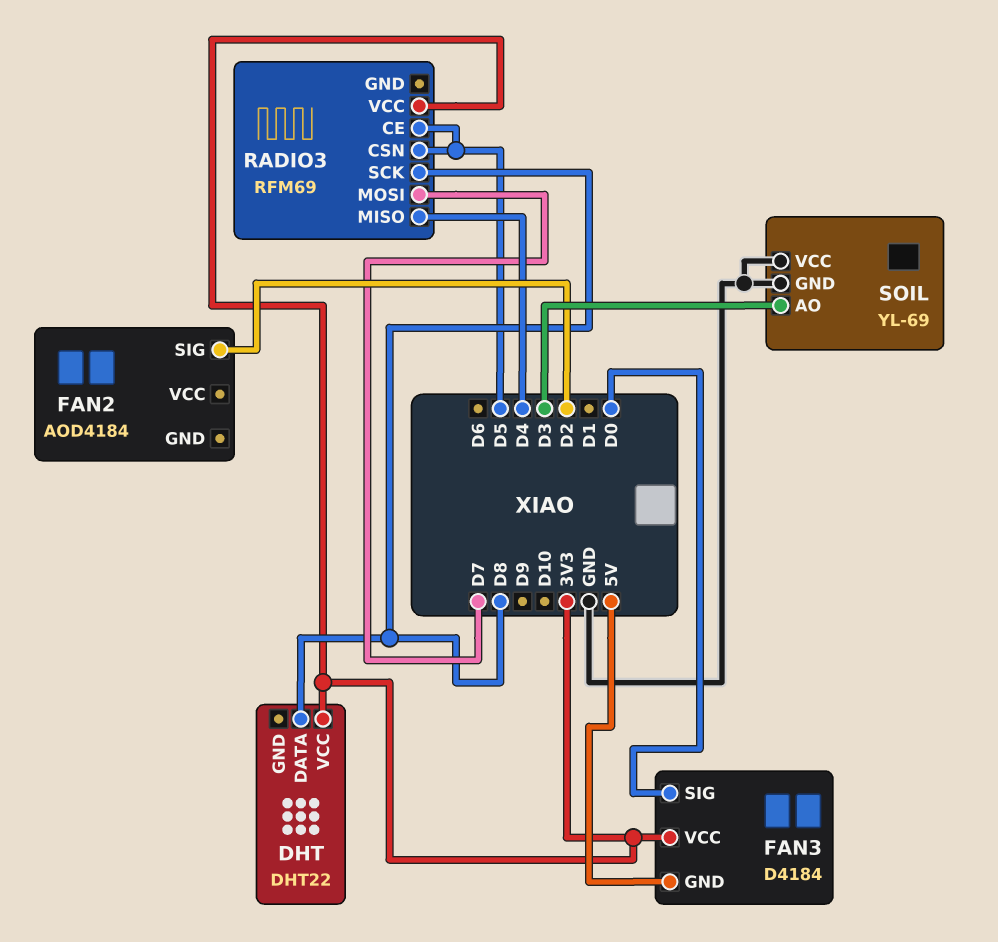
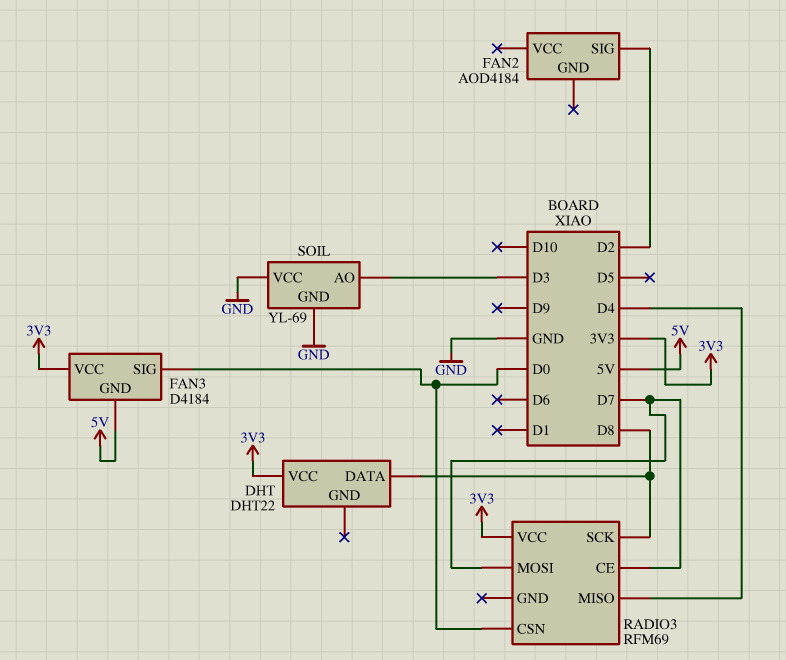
RADIO3 pin CE: D5 -> D7
RADIO3 pin CSN: D5 -> D0

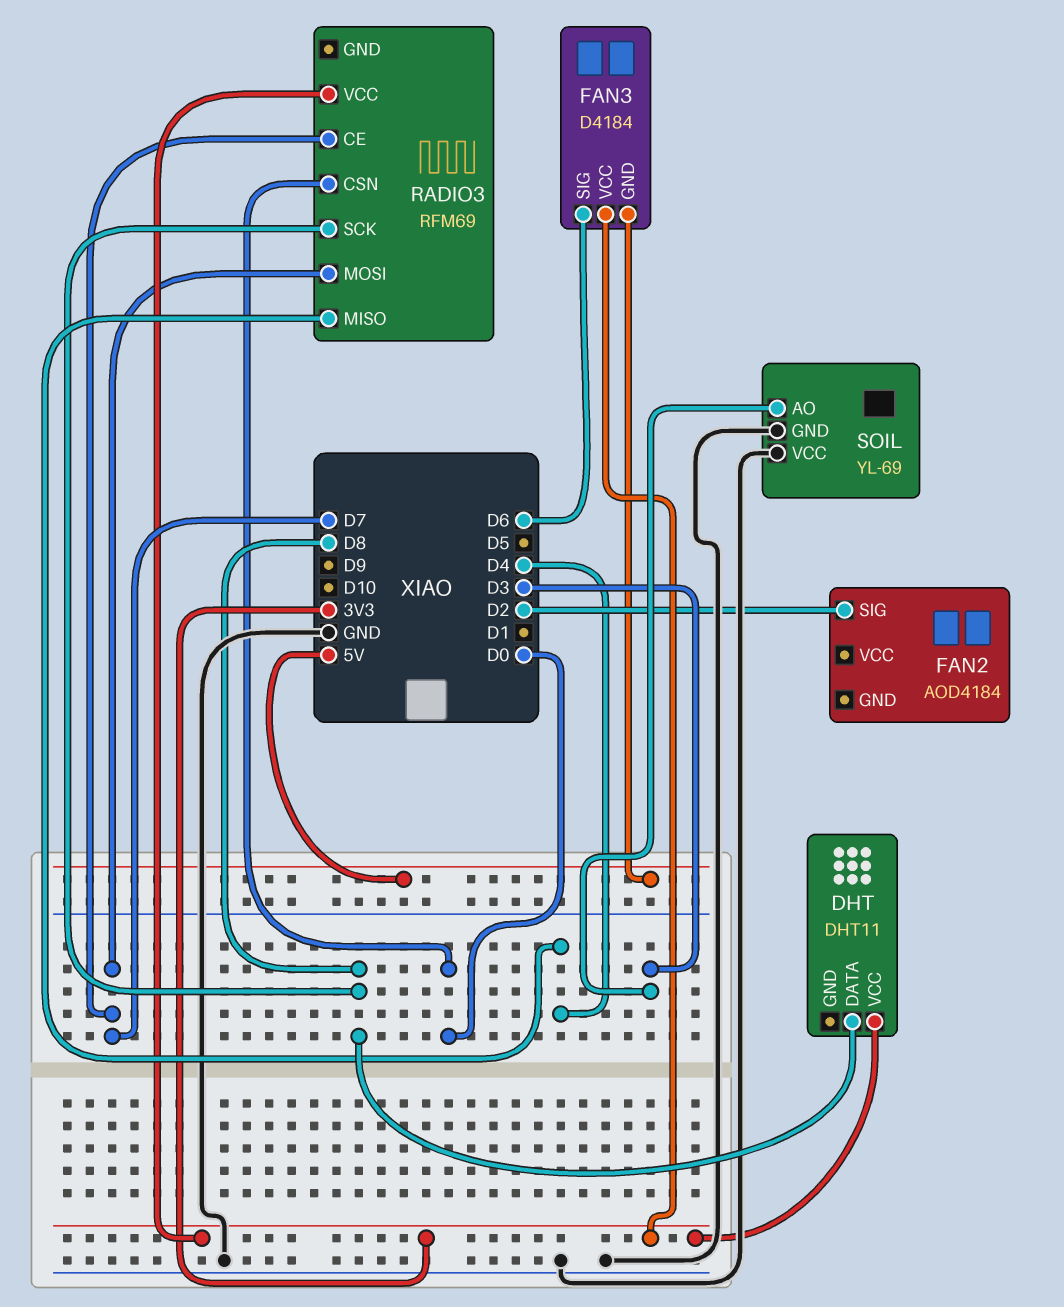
DHT: DHT22 -> DHT11
FAN3 pin SIG: D0 -> D6

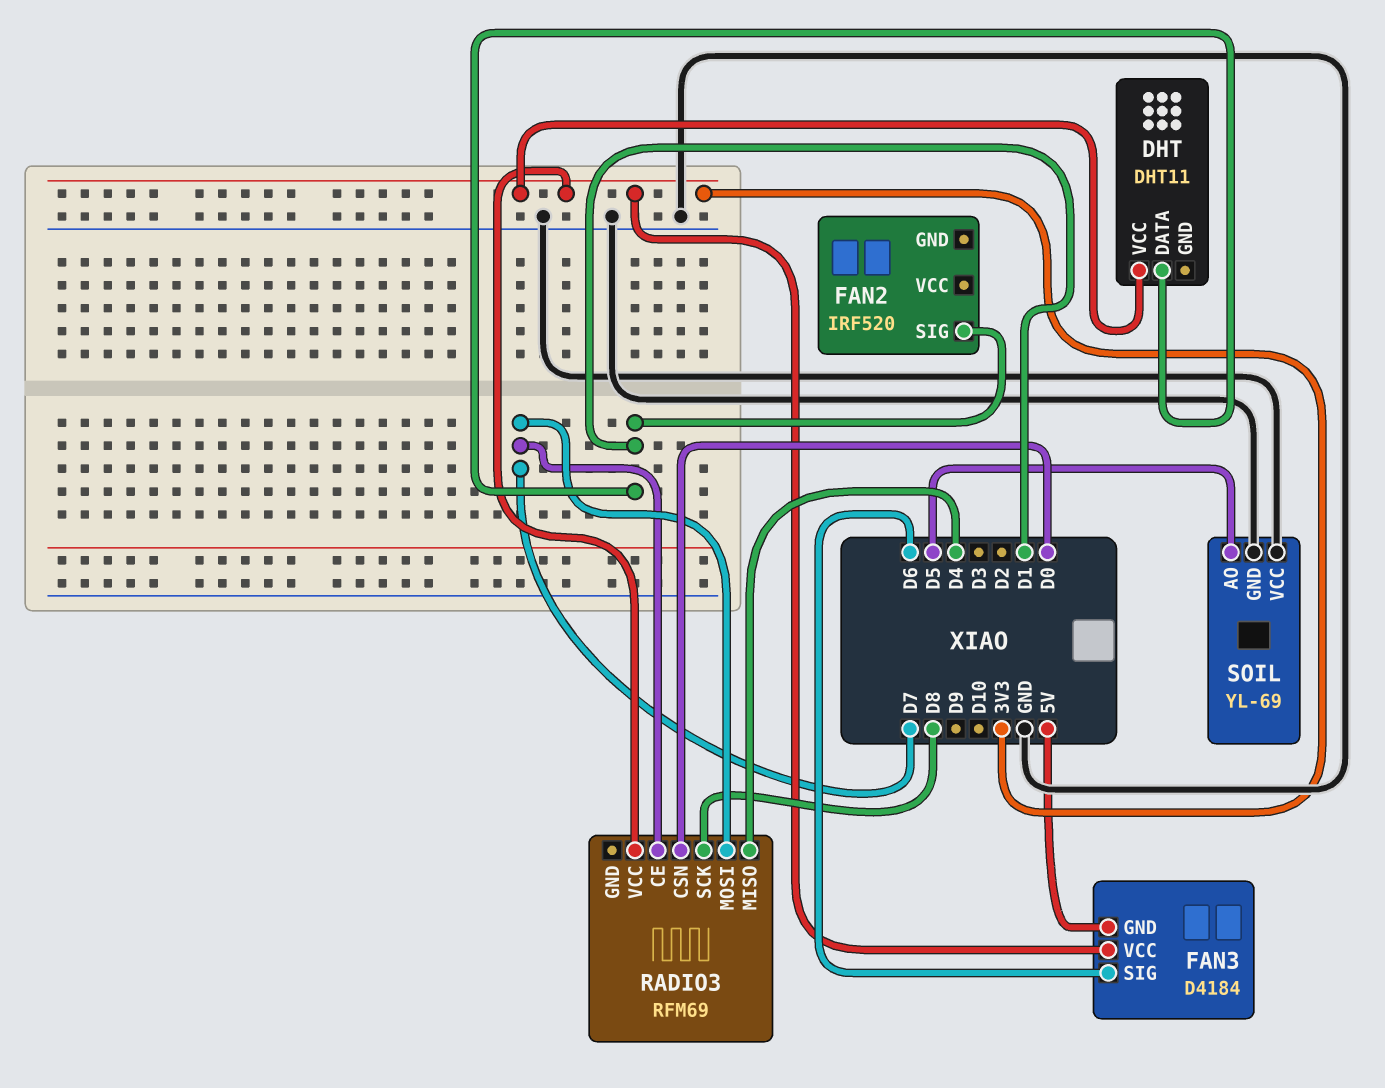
DHT pin DATA: D8 -> D1
FAN2: AOD4184 -> IRF520
FAN2 pin SIG: D2 -> D1
SOIL pin AO: D3 -> D5

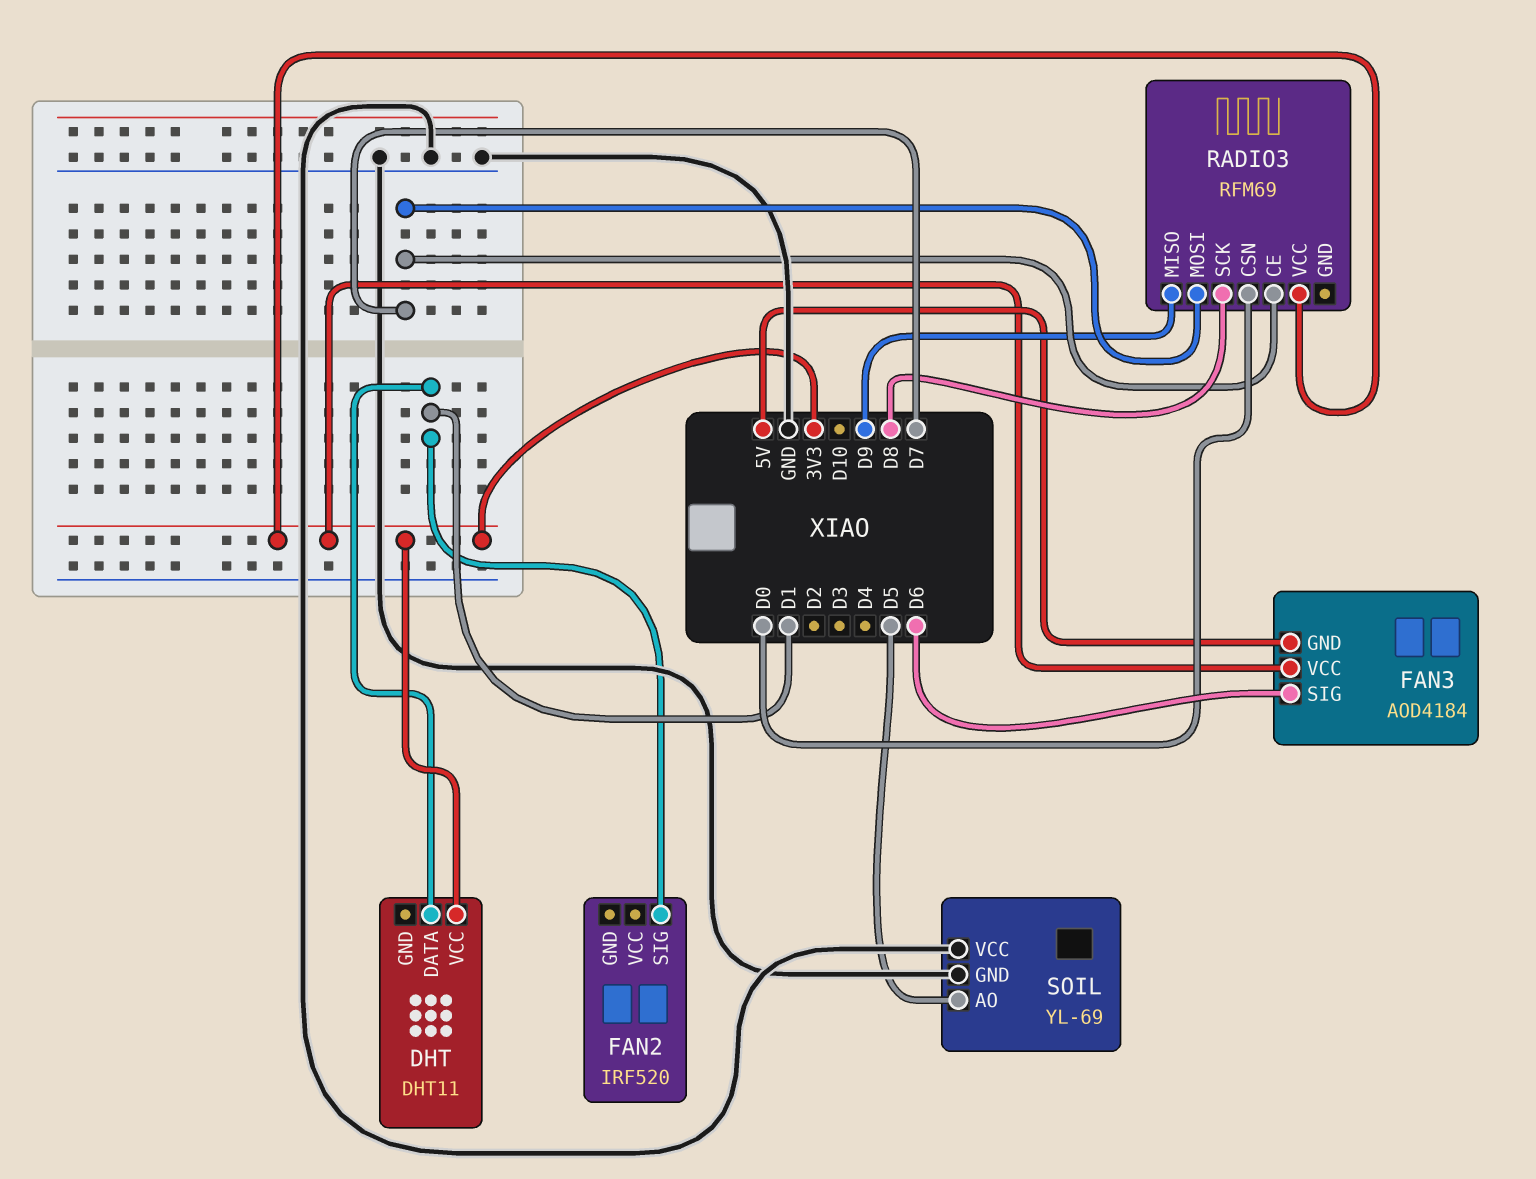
FAN3: D4184 -> AOD4184
RADIO3 pin MISO: D4 -> D9

